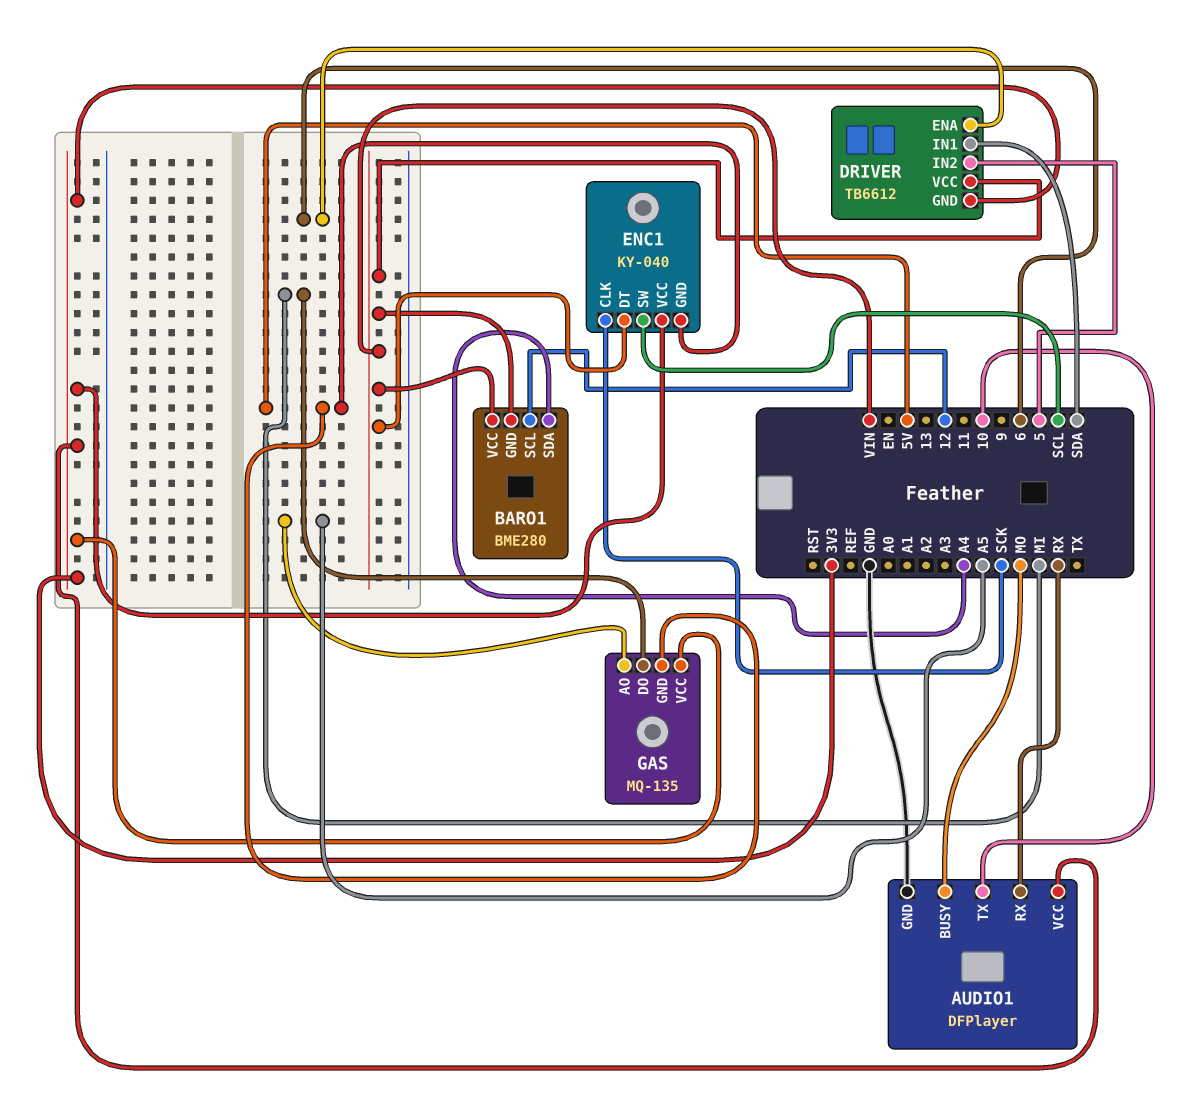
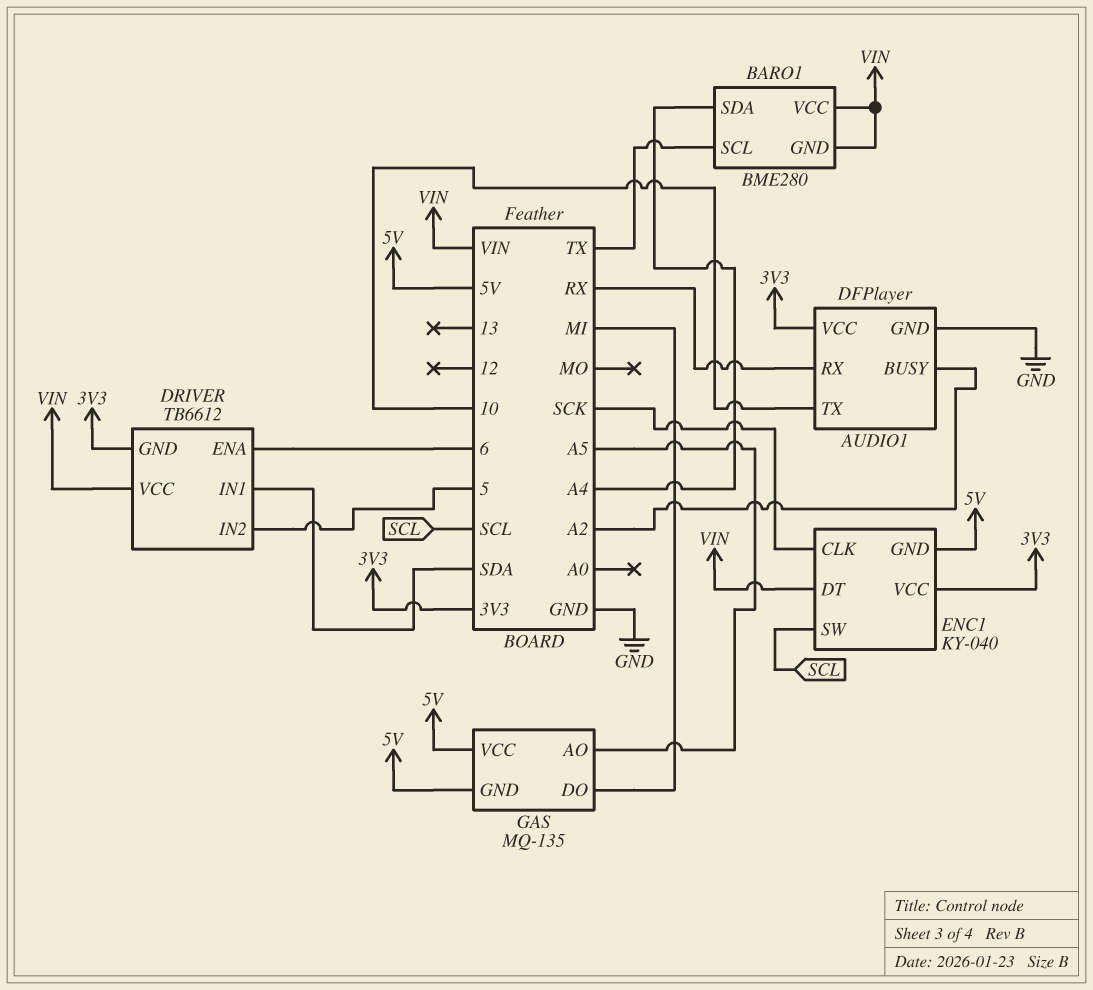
AUDIO1 pin BUSY: MO -> A2
BARO1 pin SCL: 12 -> TX
GAS pin VCC: 3V3 -> 5V

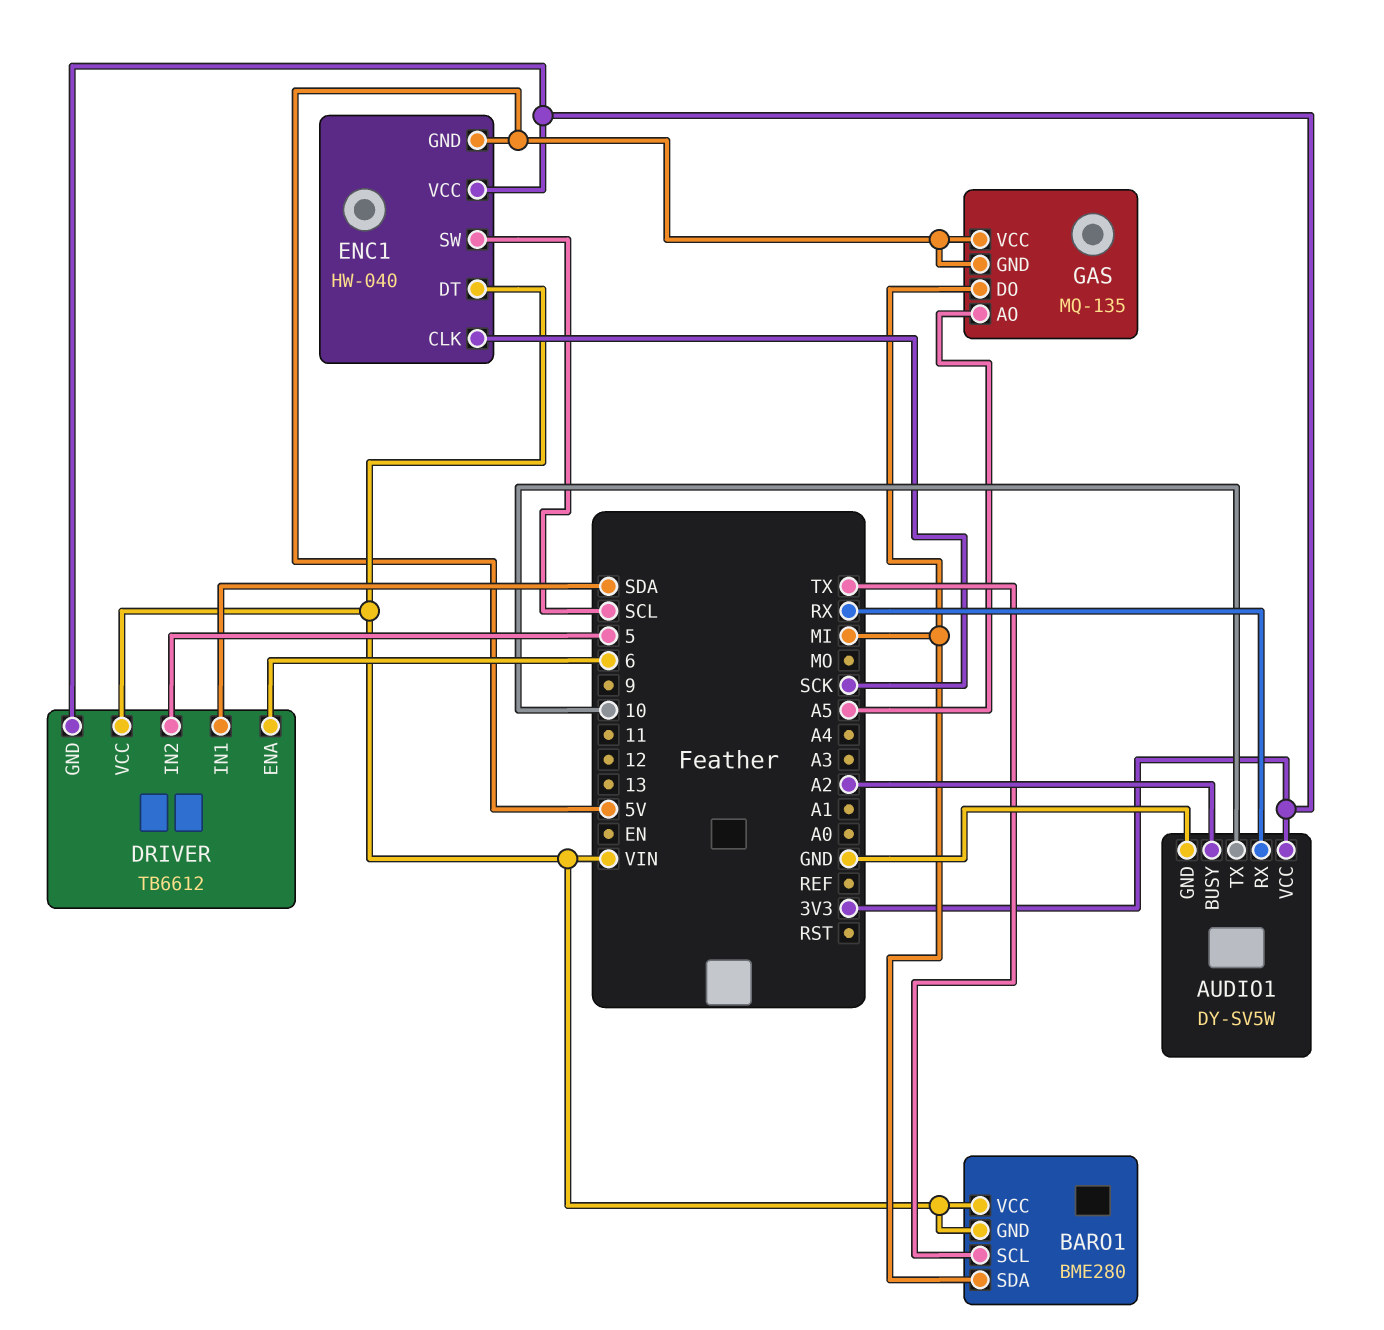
AUDIO1: DFPlayer -> DY-SV5W
BARO1 pin SDA: A4 -> MI
ENC1: KY-040 -> HW-040

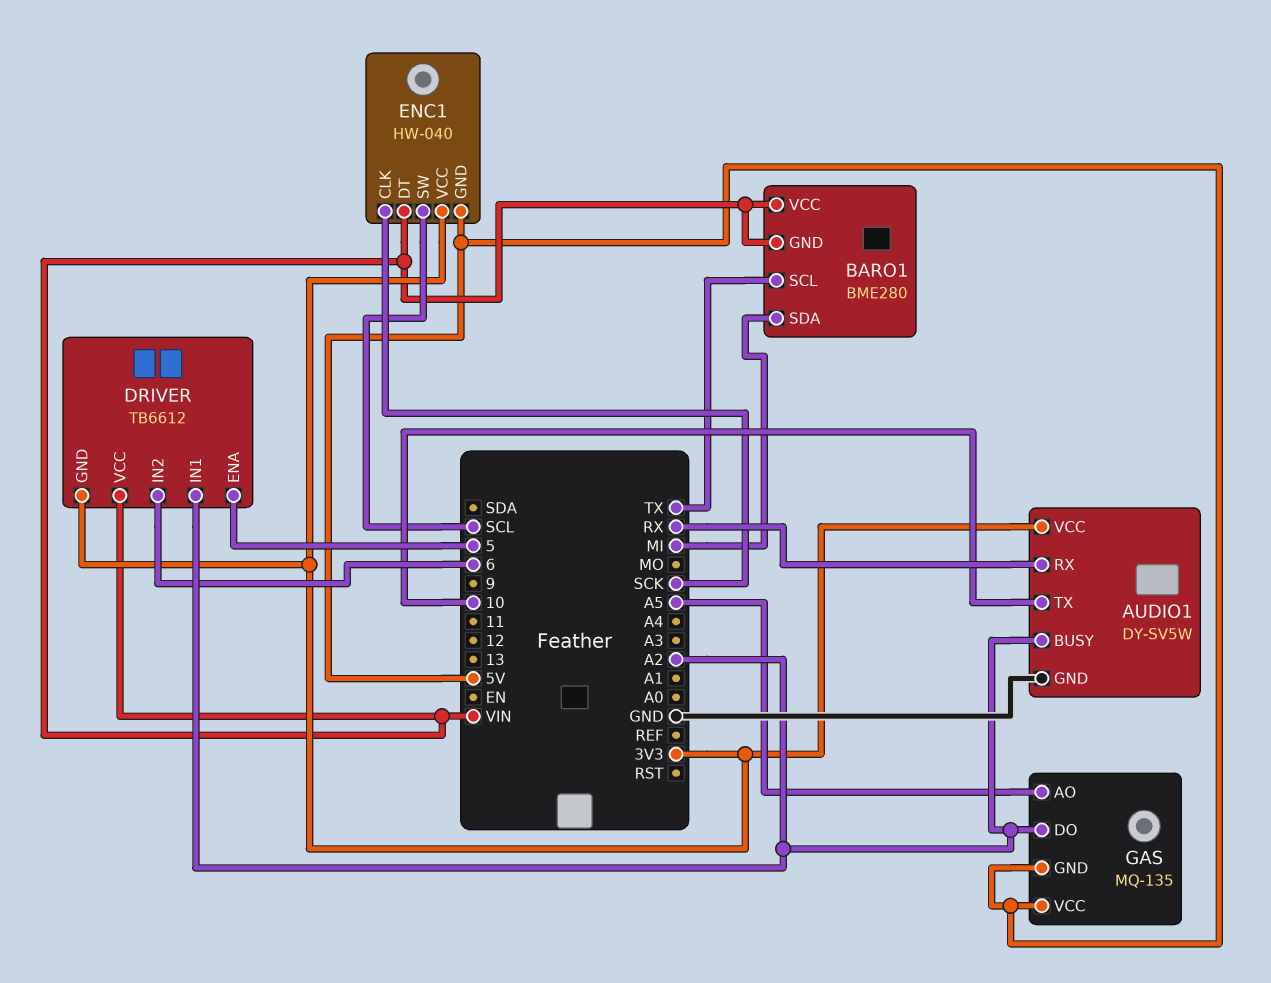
DRIVER pin ENA: 6 -> 5
DRIVER pin IN1: SDA -> A2
DRIVER pin IN2: 5 -> 6
GAS pin DO: MI -> A2

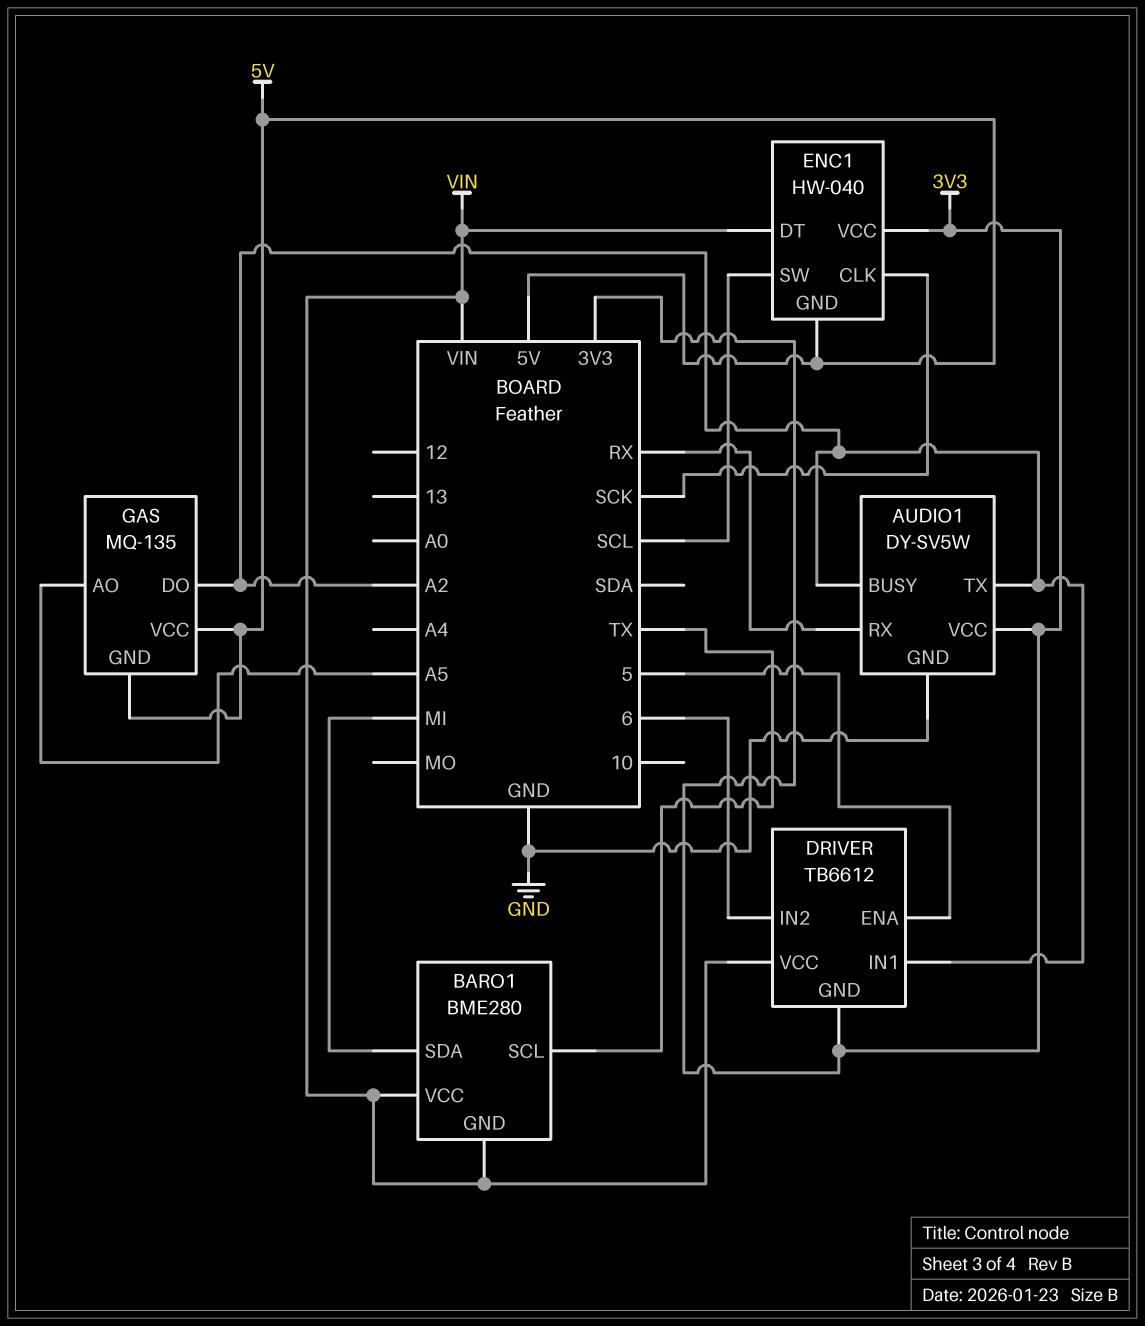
AUDIO1 pin TX: 10 -> A2

